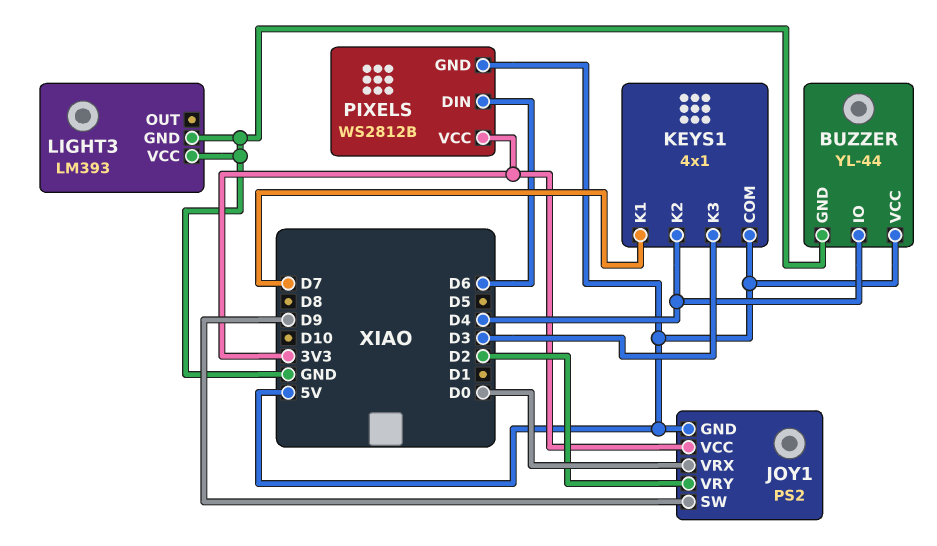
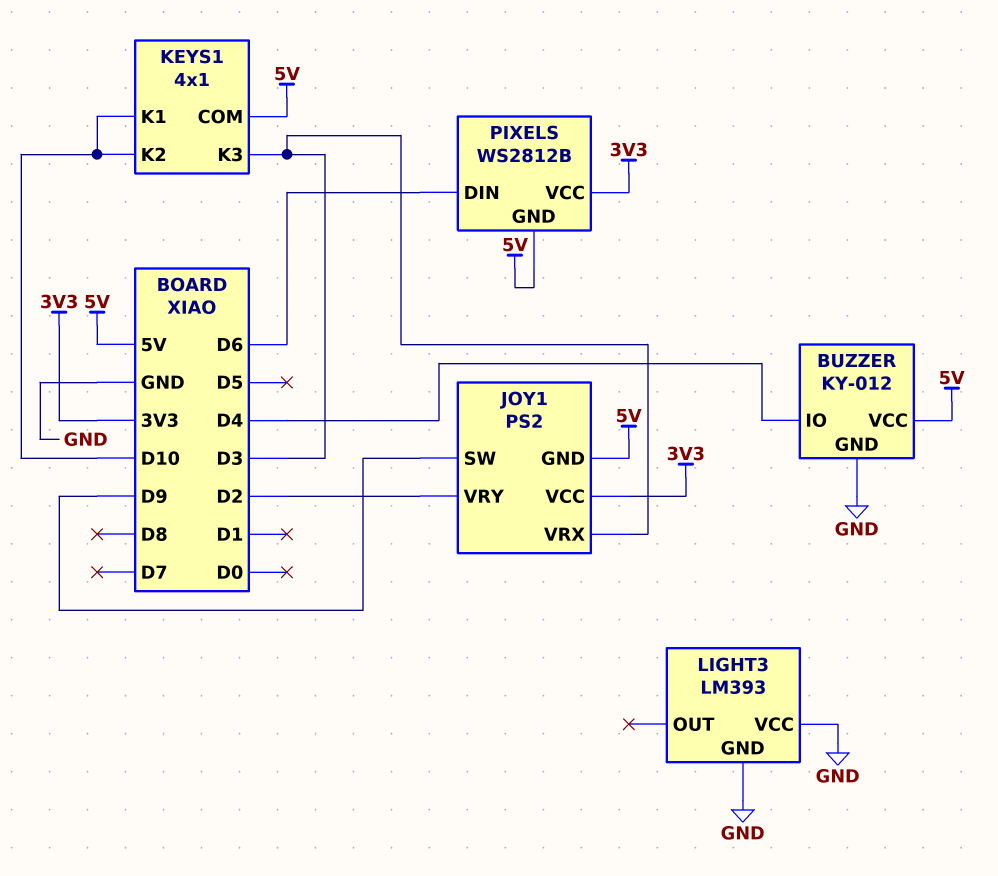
BUZZER: YL-44 -> KY-012
JOY1 pin VRX: D0 -> D3
KEYS1 pin K1: D7 -> D10
KEYS1 pin K2: D4 -> D10

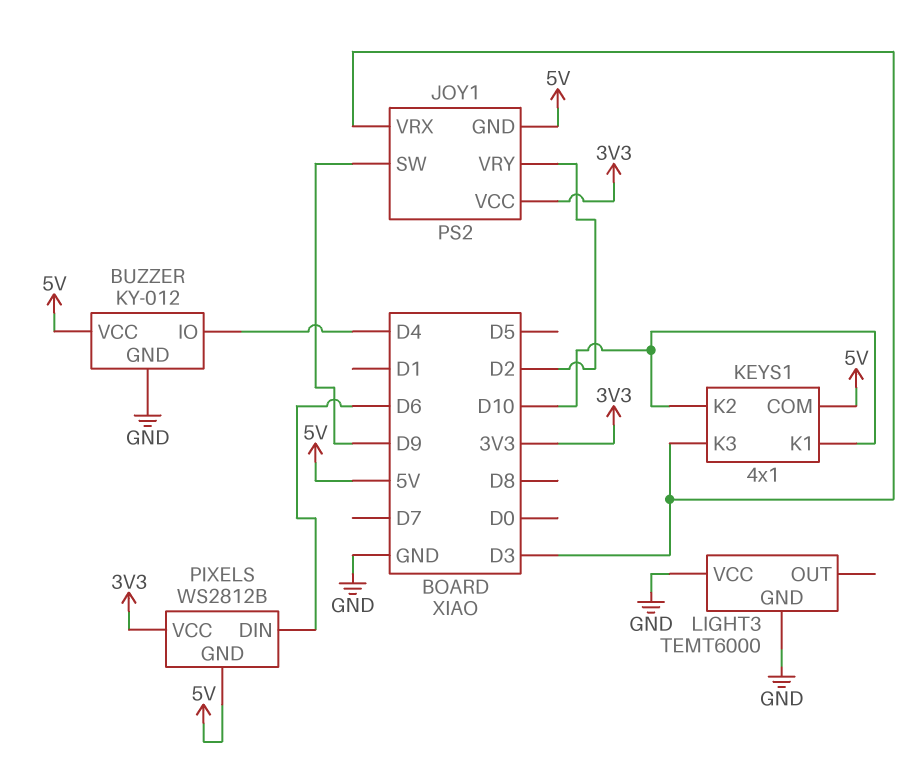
LIGHT3: LM393 -> TEMT6000

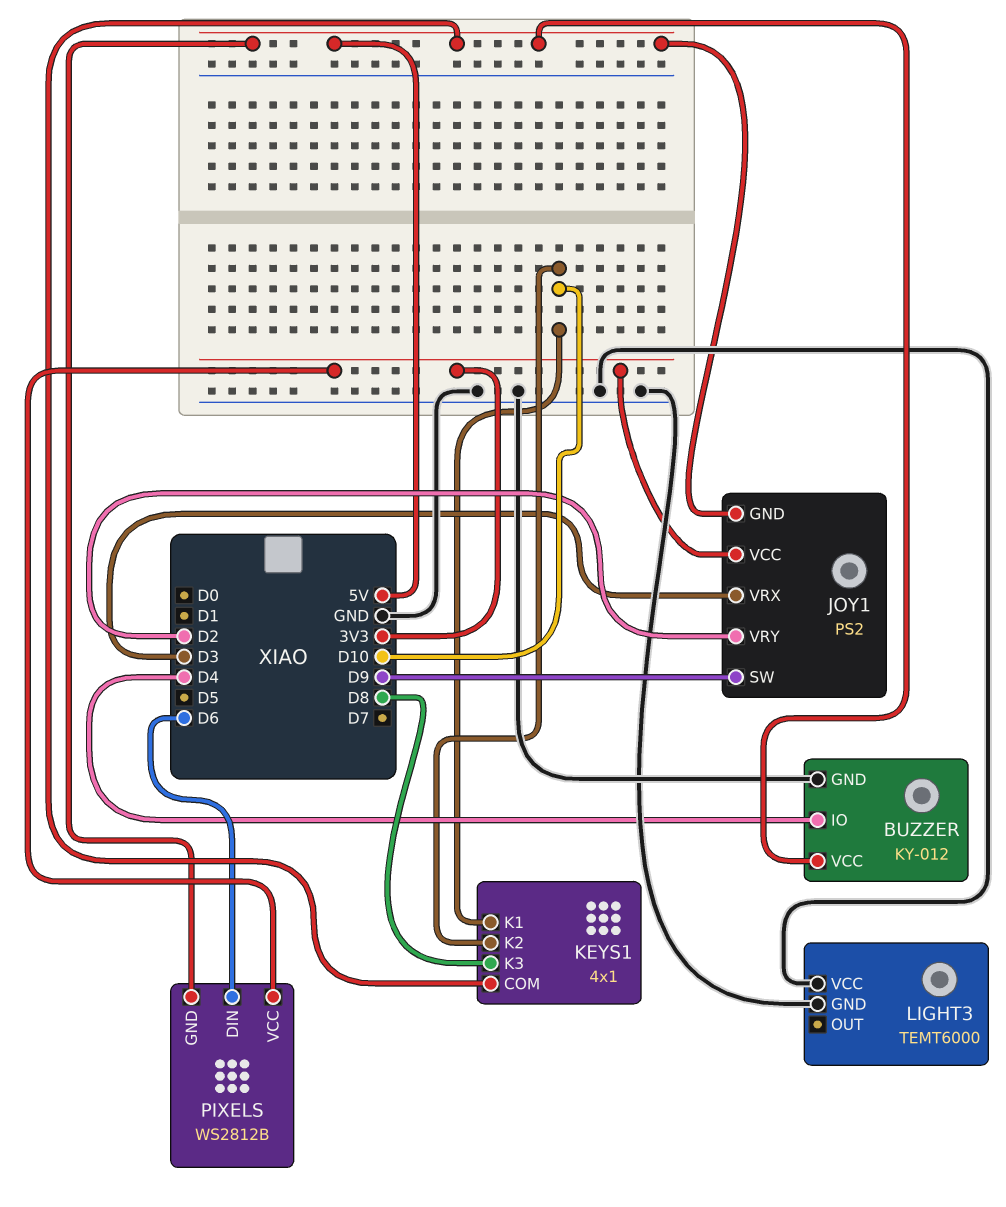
KEYS1 pin K3: D3 -> D8

